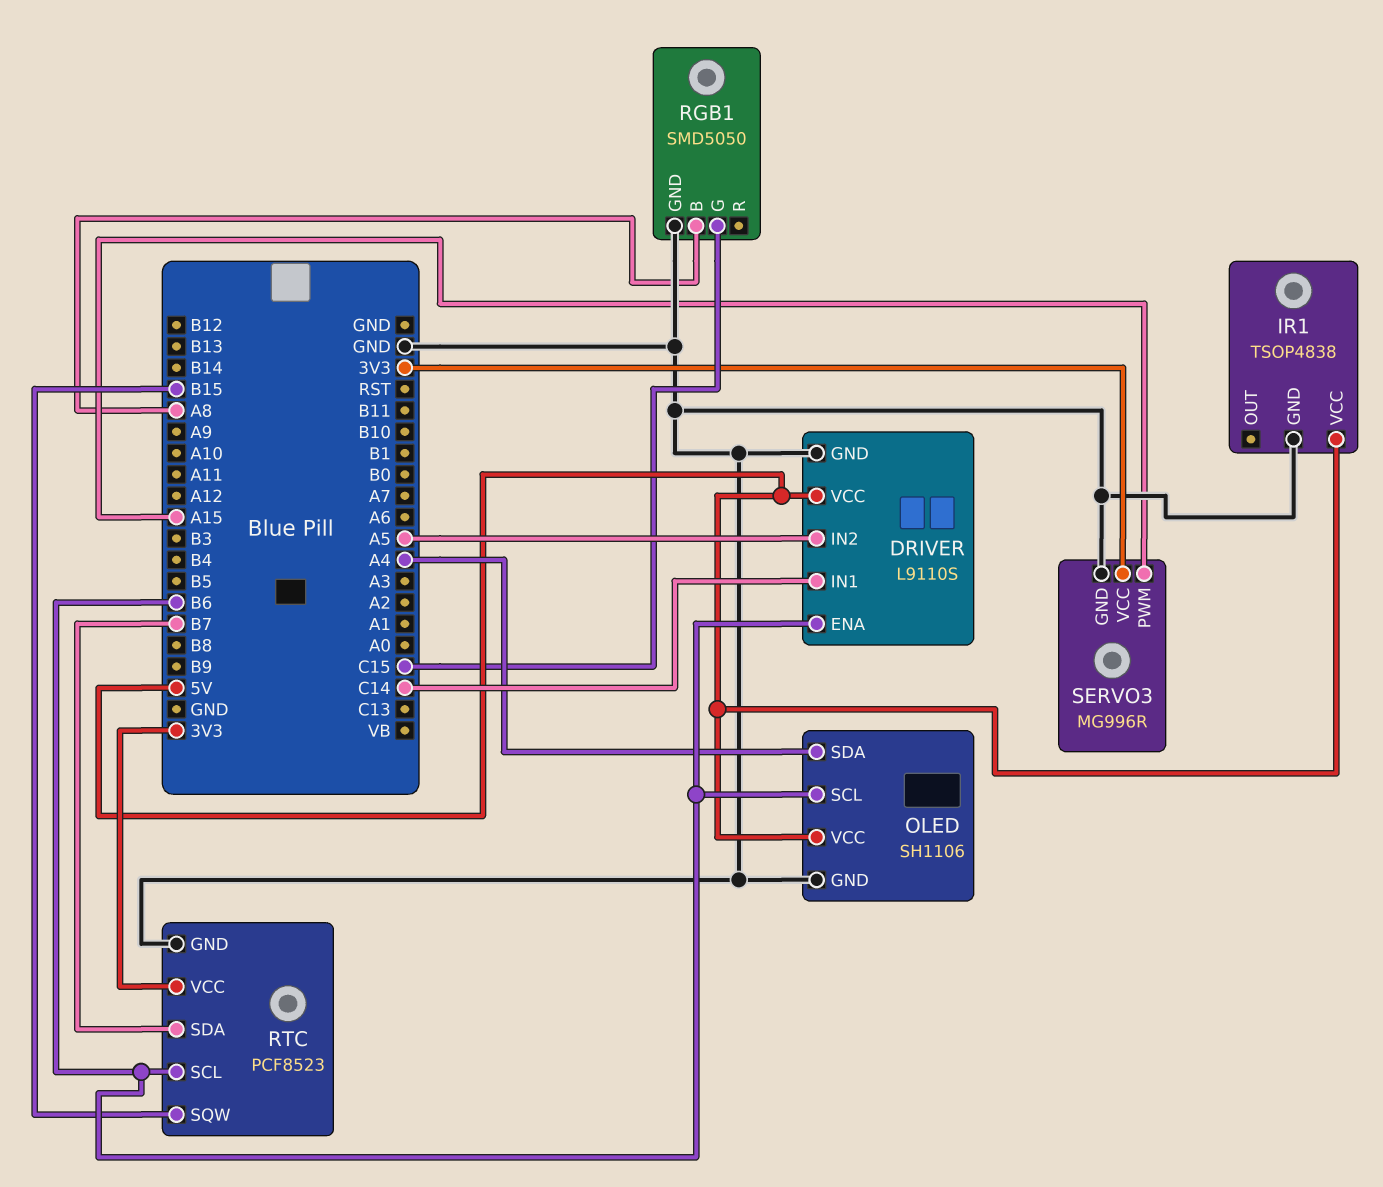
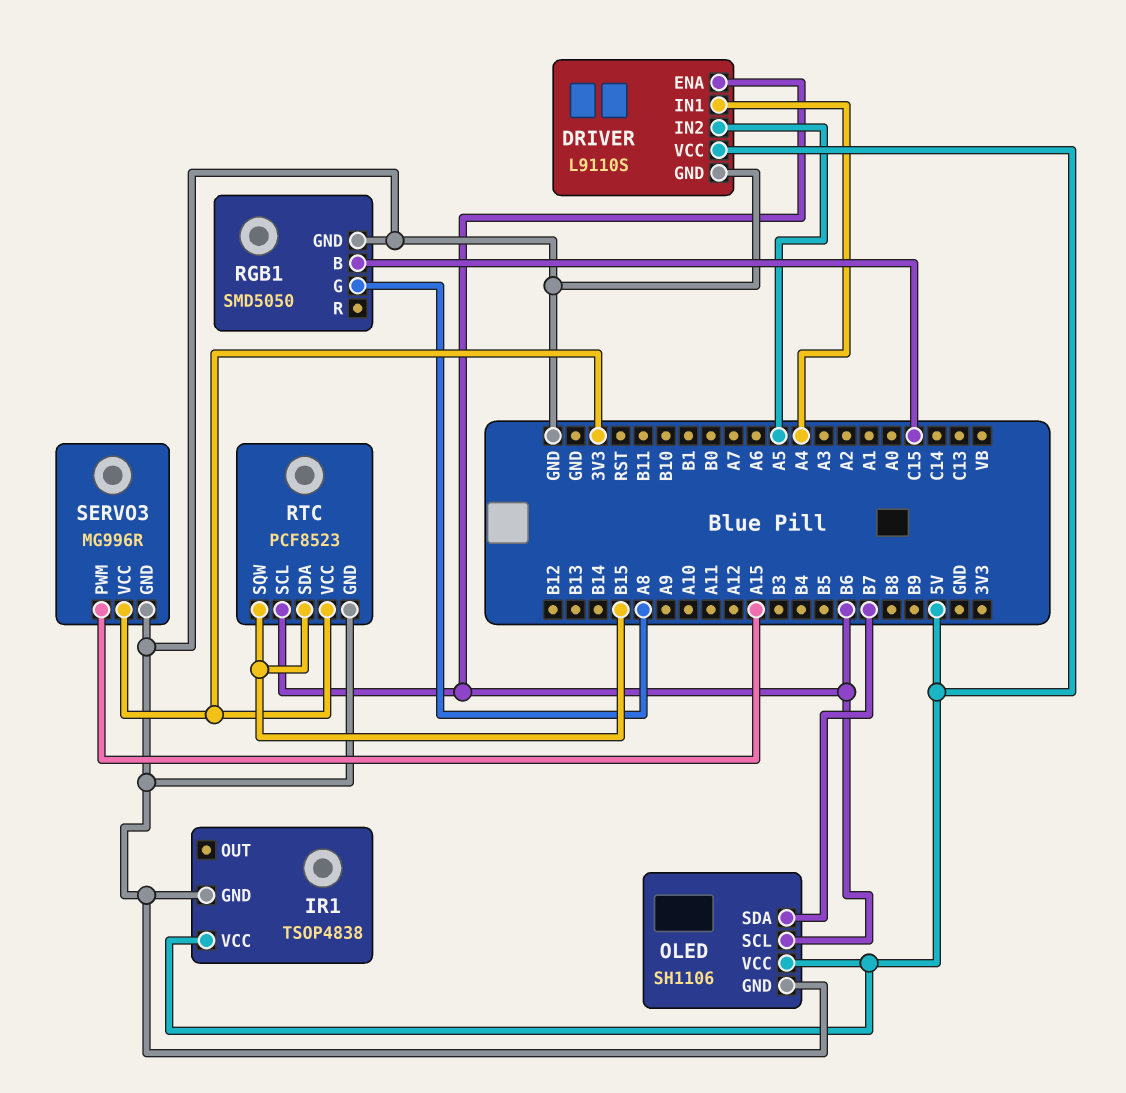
DRIVER pin IN1: C14 -> A4
OLED pin SDA: A4 -> B7
RGB1 pin B: A8 -> C15
RGB1 pin G: C15 -> A8
RTC pin SDA: B7 -> B15

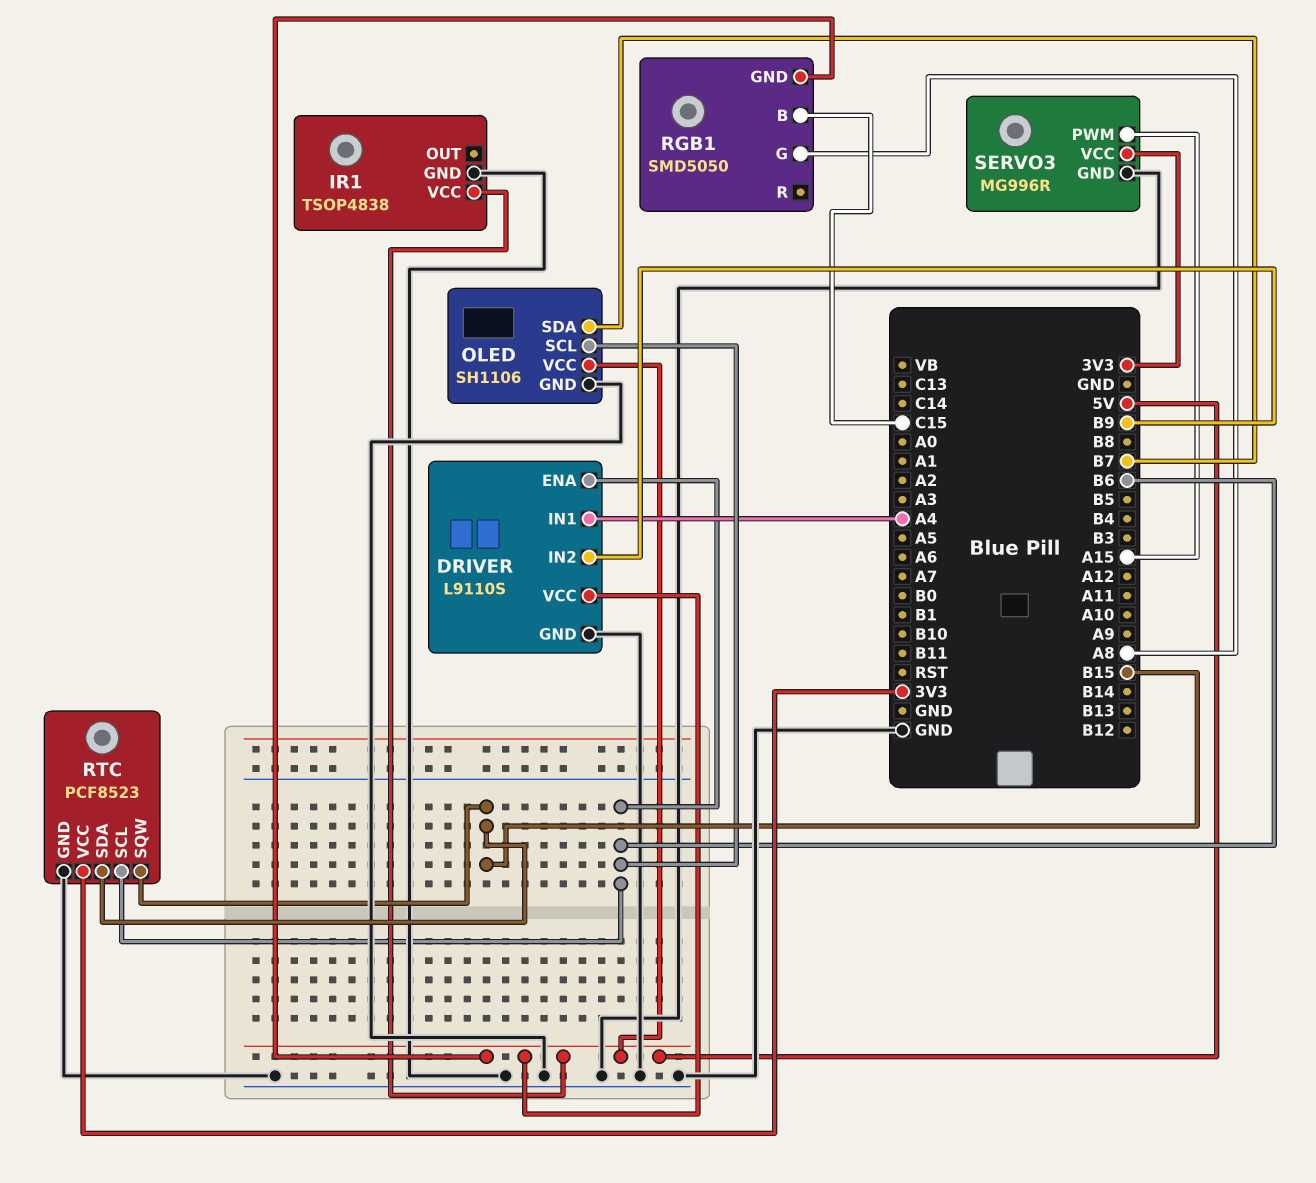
DRIVER pin IN2: A5 -> B9
RGB1 pin GND: GND -> 5V

